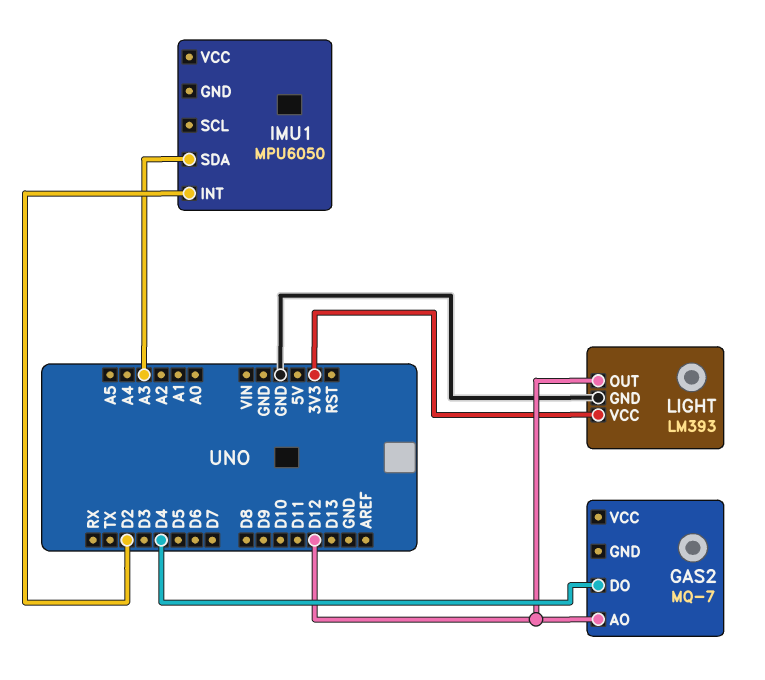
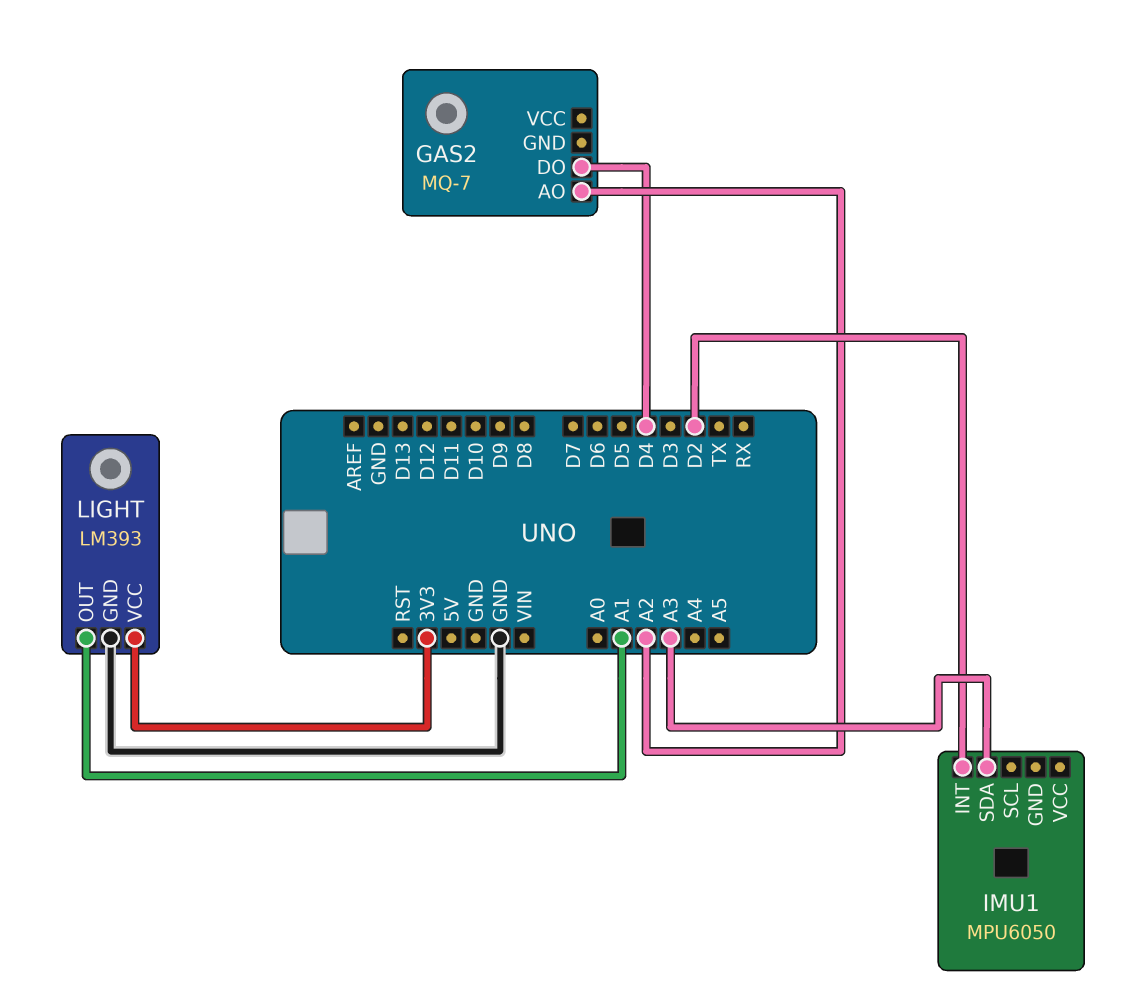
GAS2 pin AO: D12 -> A2
LIGHT pin OUT: D12 -> A1

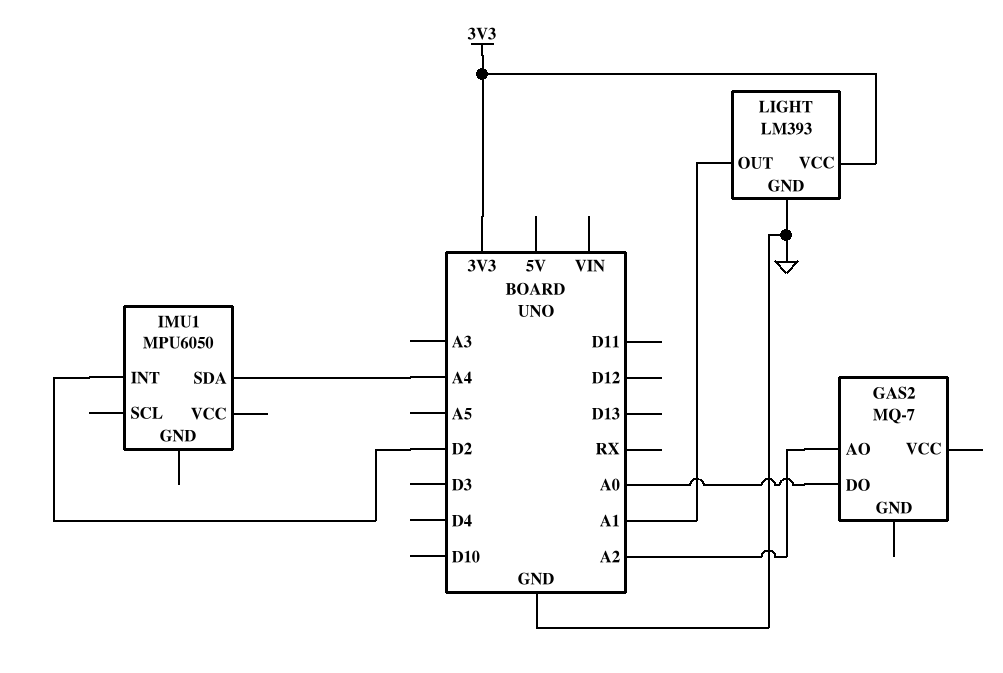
GAS2 pin DO: D4 -> A0
IMU1 pin SDA: A3 -> A4

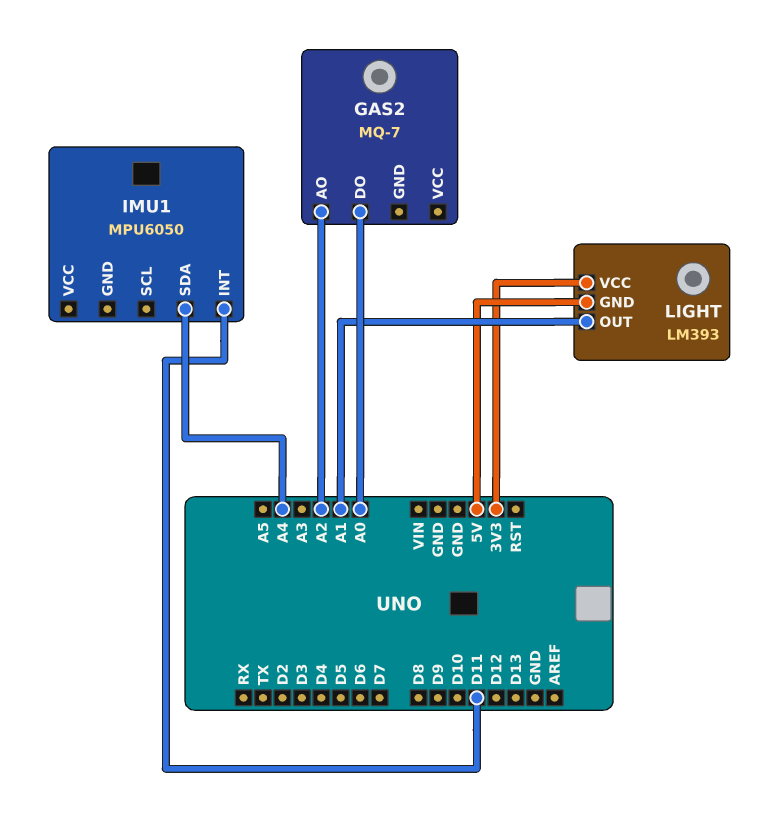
IMU1 pin INT: D2 -> D11
LIGHT pin GND: GND -> 5V

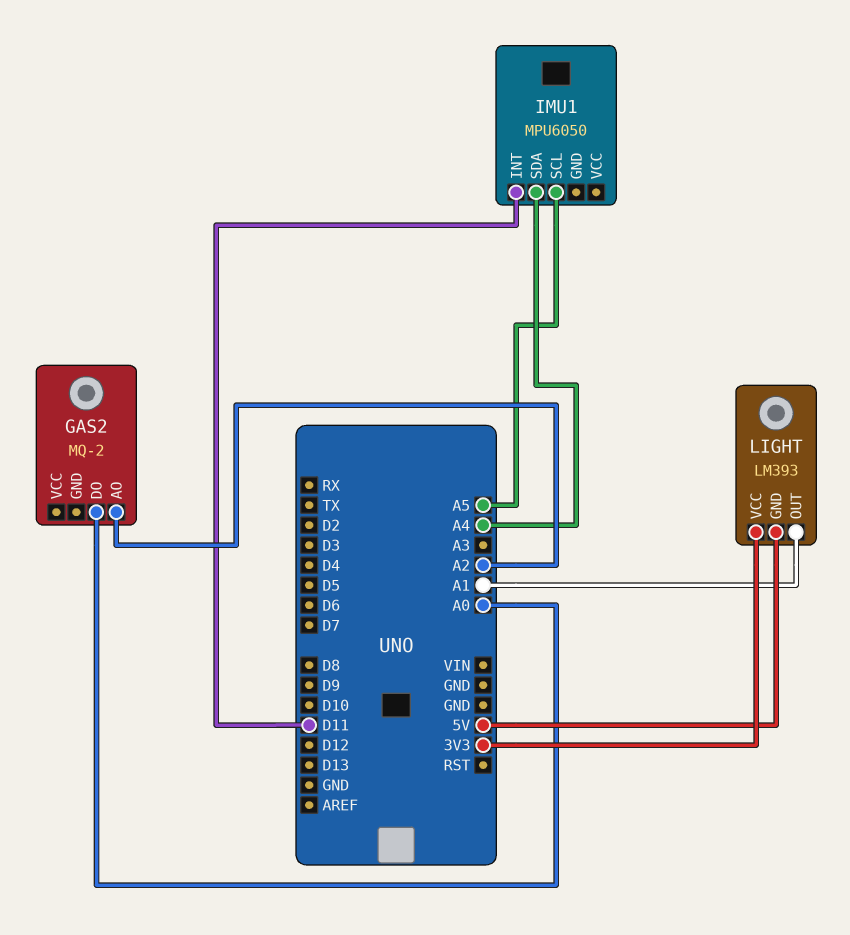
GAS2: MQ-7 -> MQ-2
IMU1 pin SCL: none -> A5

